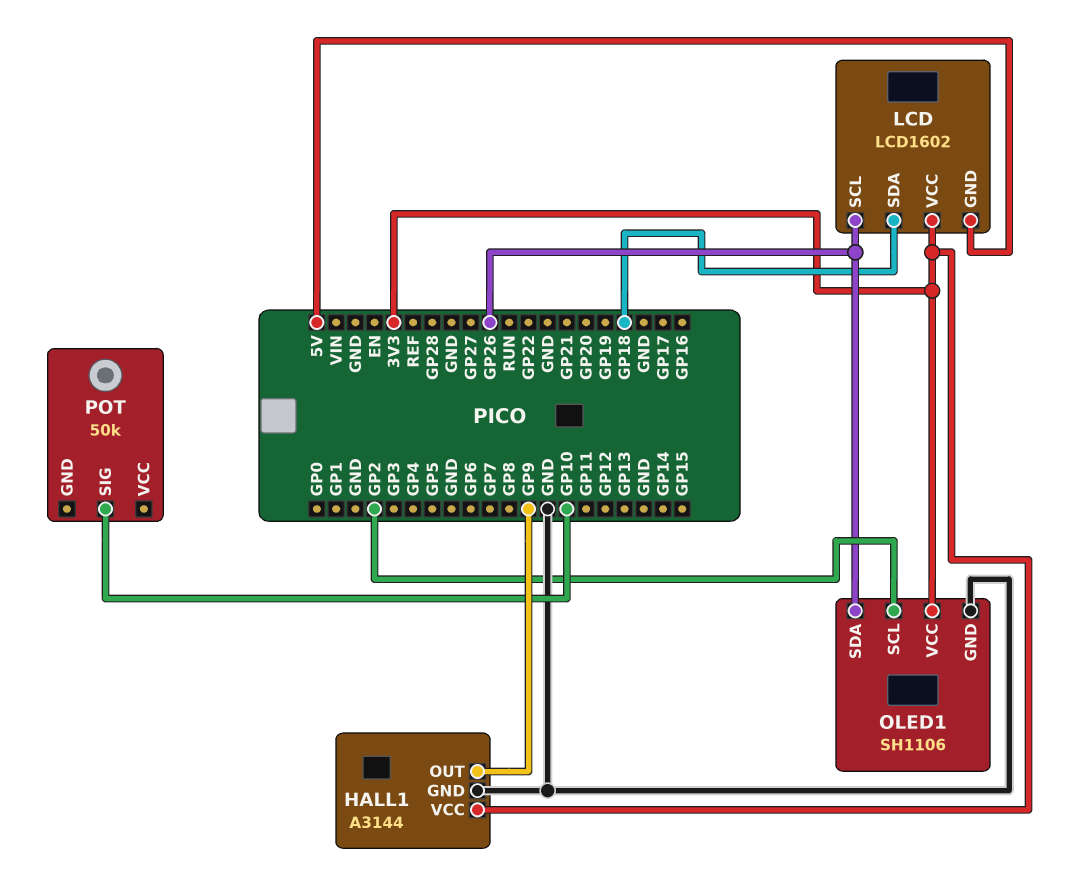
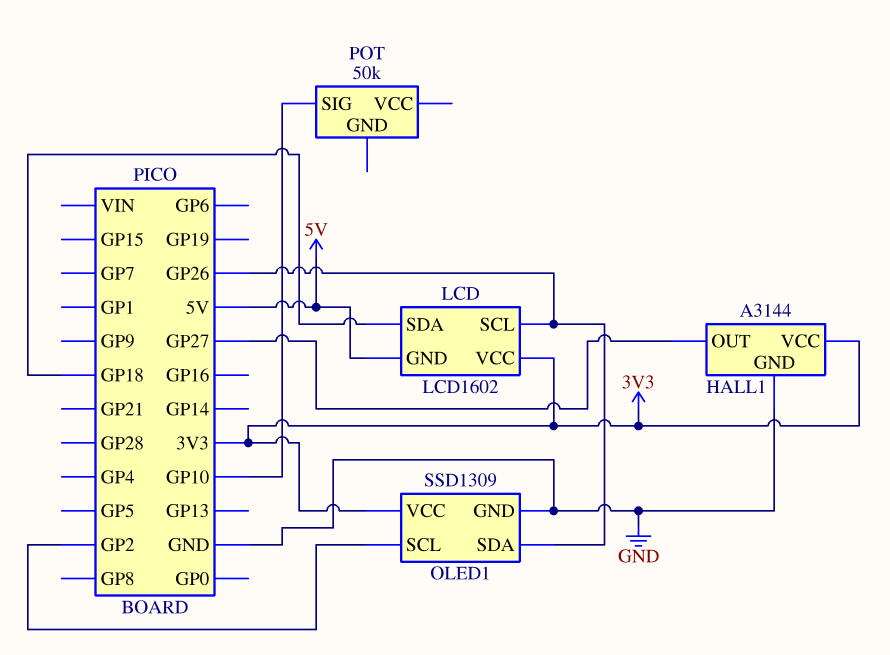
HALL1 pin OUT: GP9 -> GP27
OLED1: SH1106 -> SSD1309

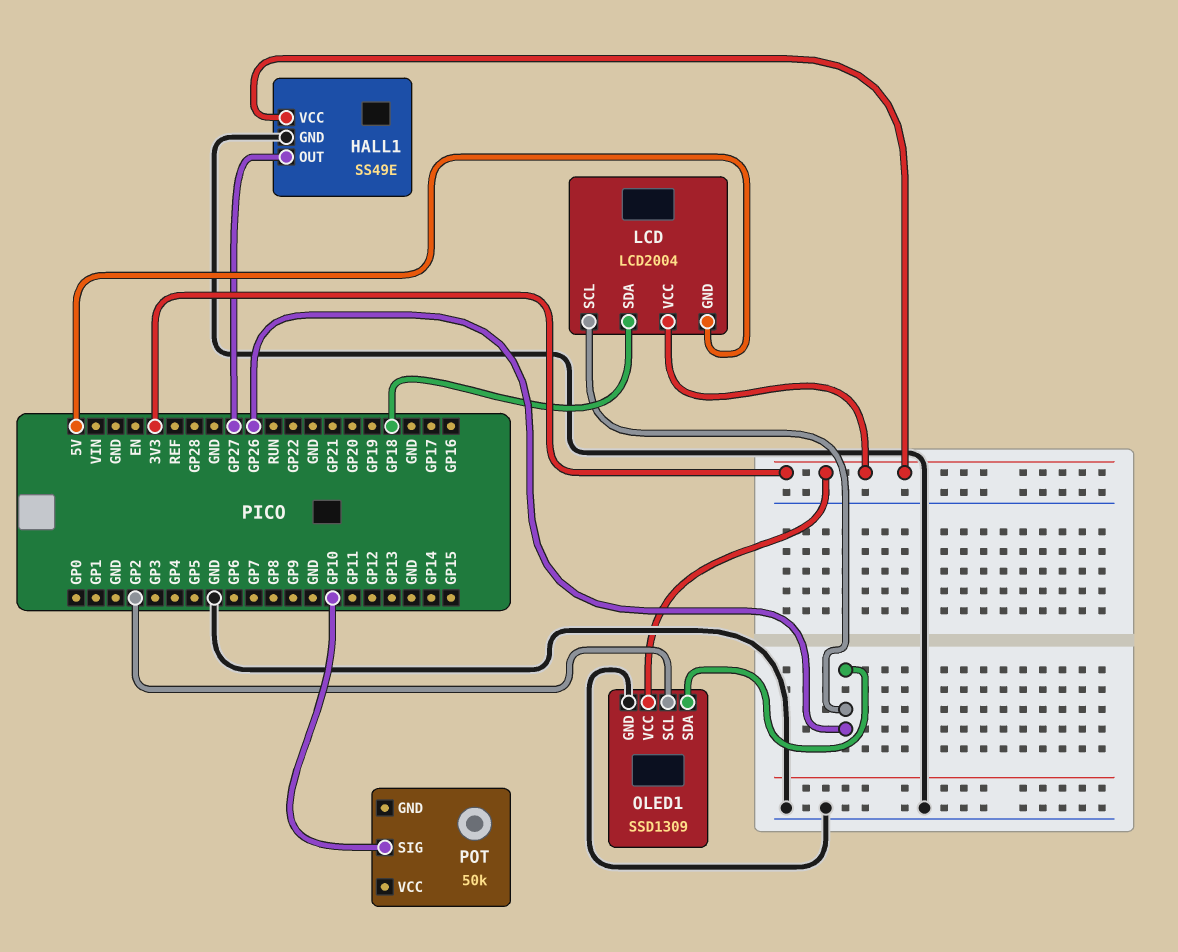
HALL1: A3144 -> SS49E
LCD: LCD1602 -> LCD2004

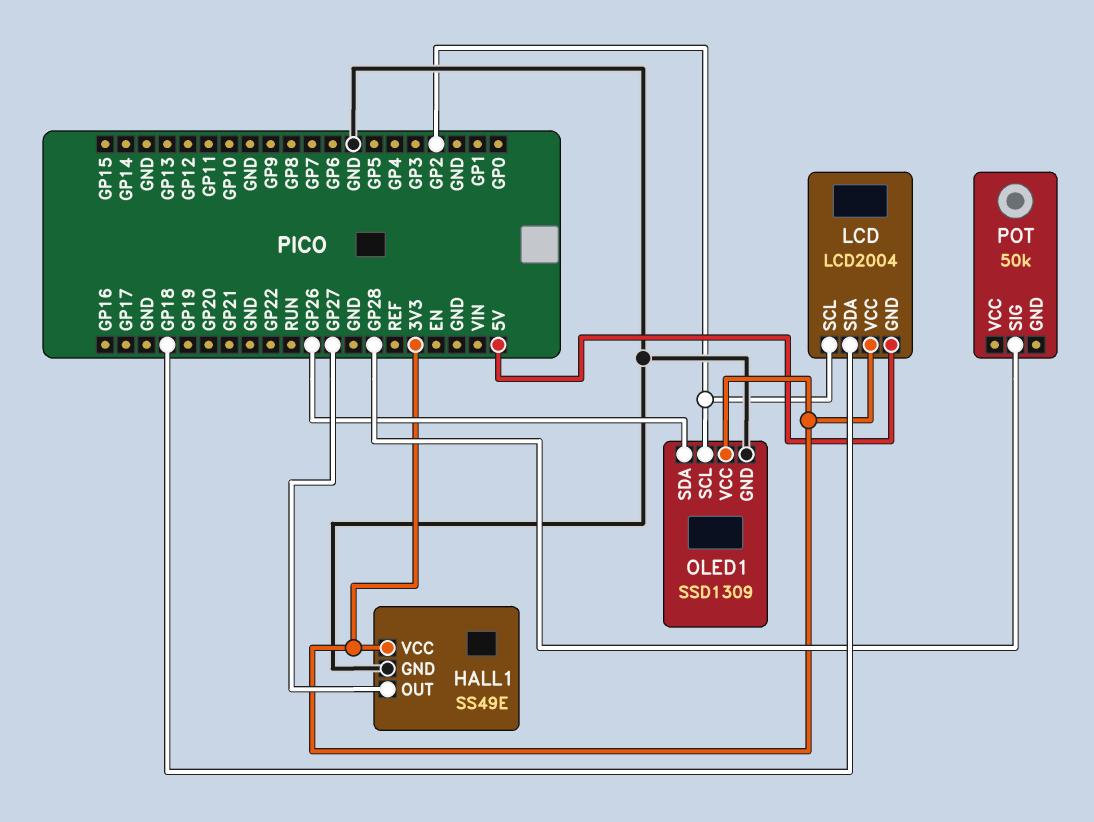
LCD pin SCL: GP26 -> GP2
POT pin SIG: GP10 -> GP28

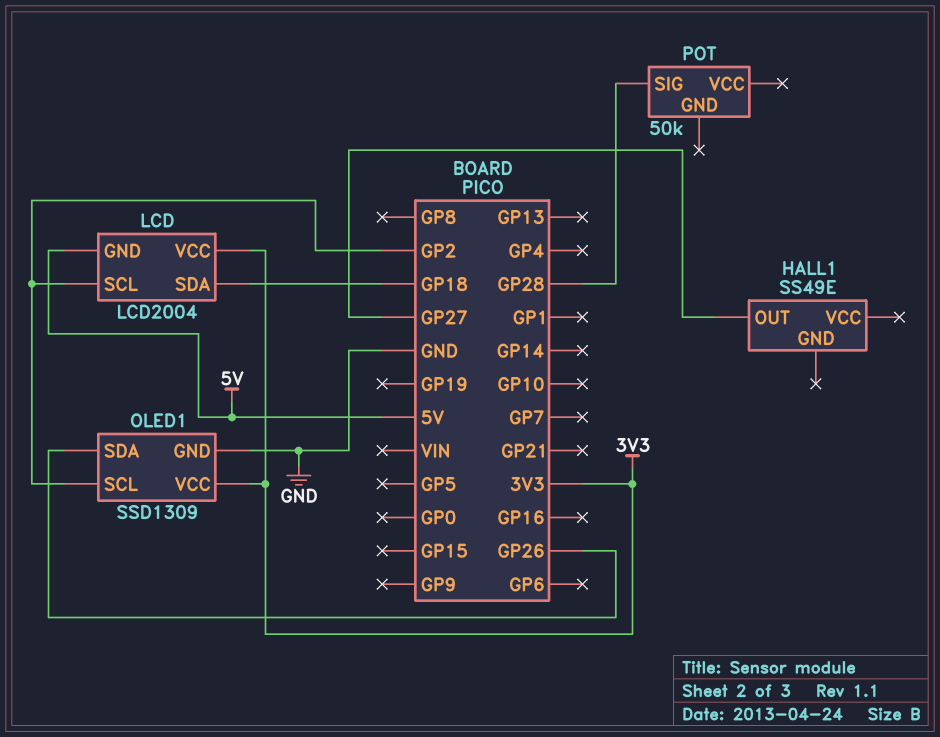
HALL1 pin GND: GND -> none
HALL1 pin VCC: 3V3 -> none

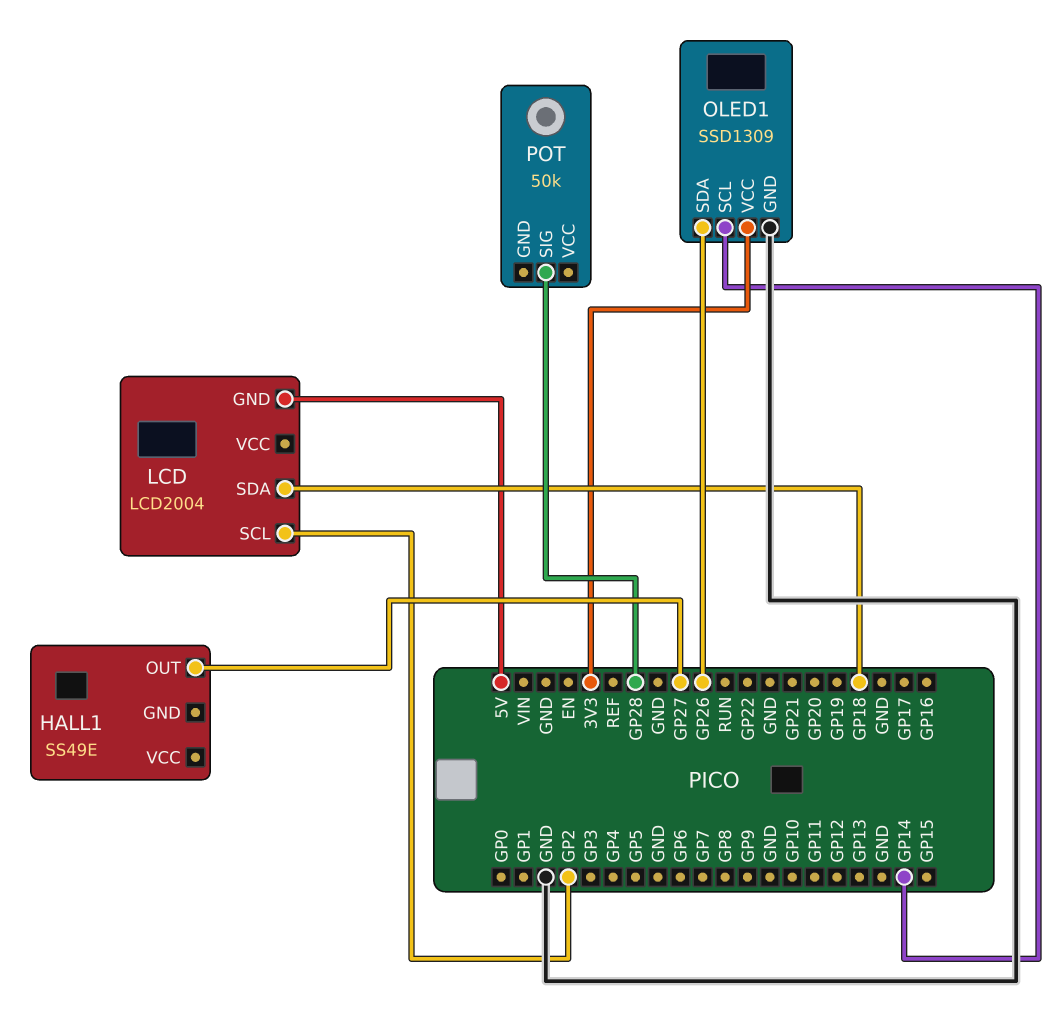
LCD pin VCC: 3V3 -> none
OLED1 pin SCL: GP2 -> GP14

